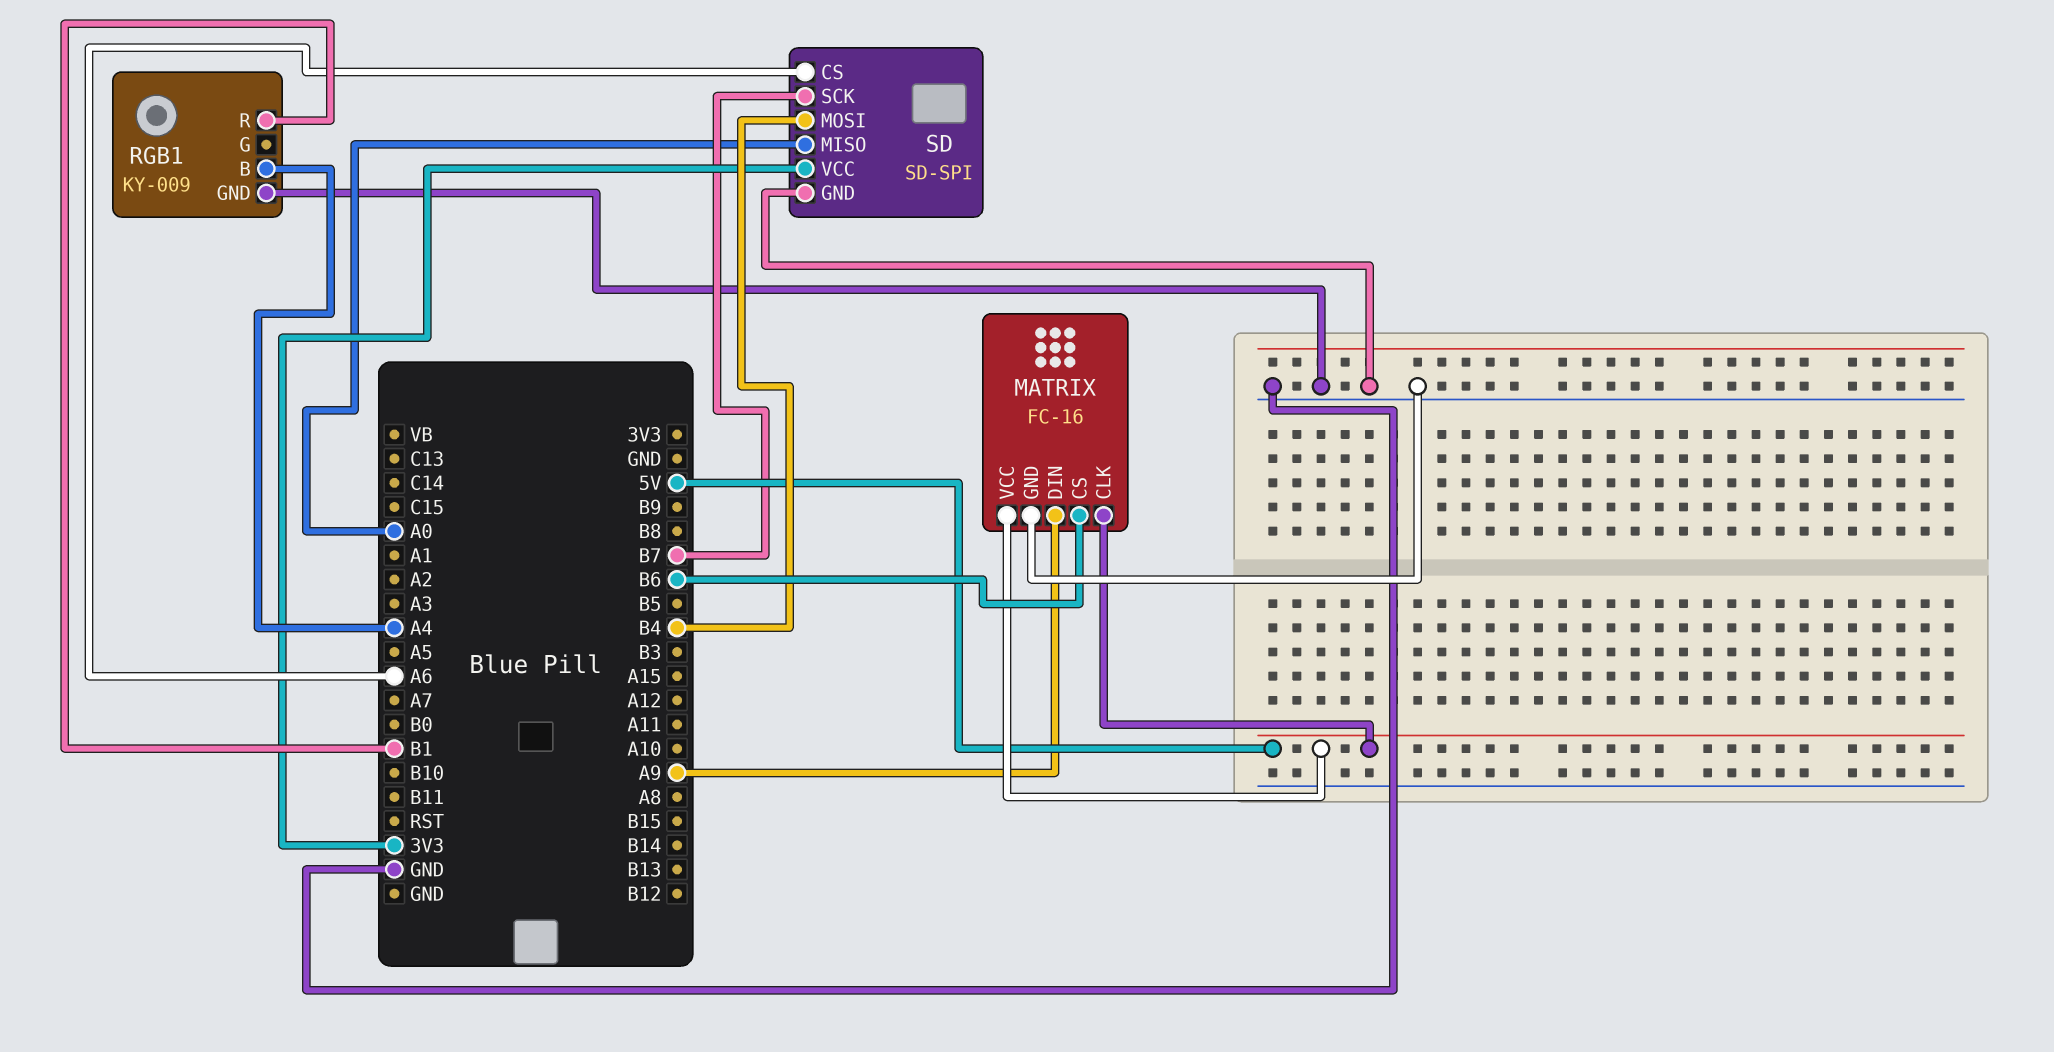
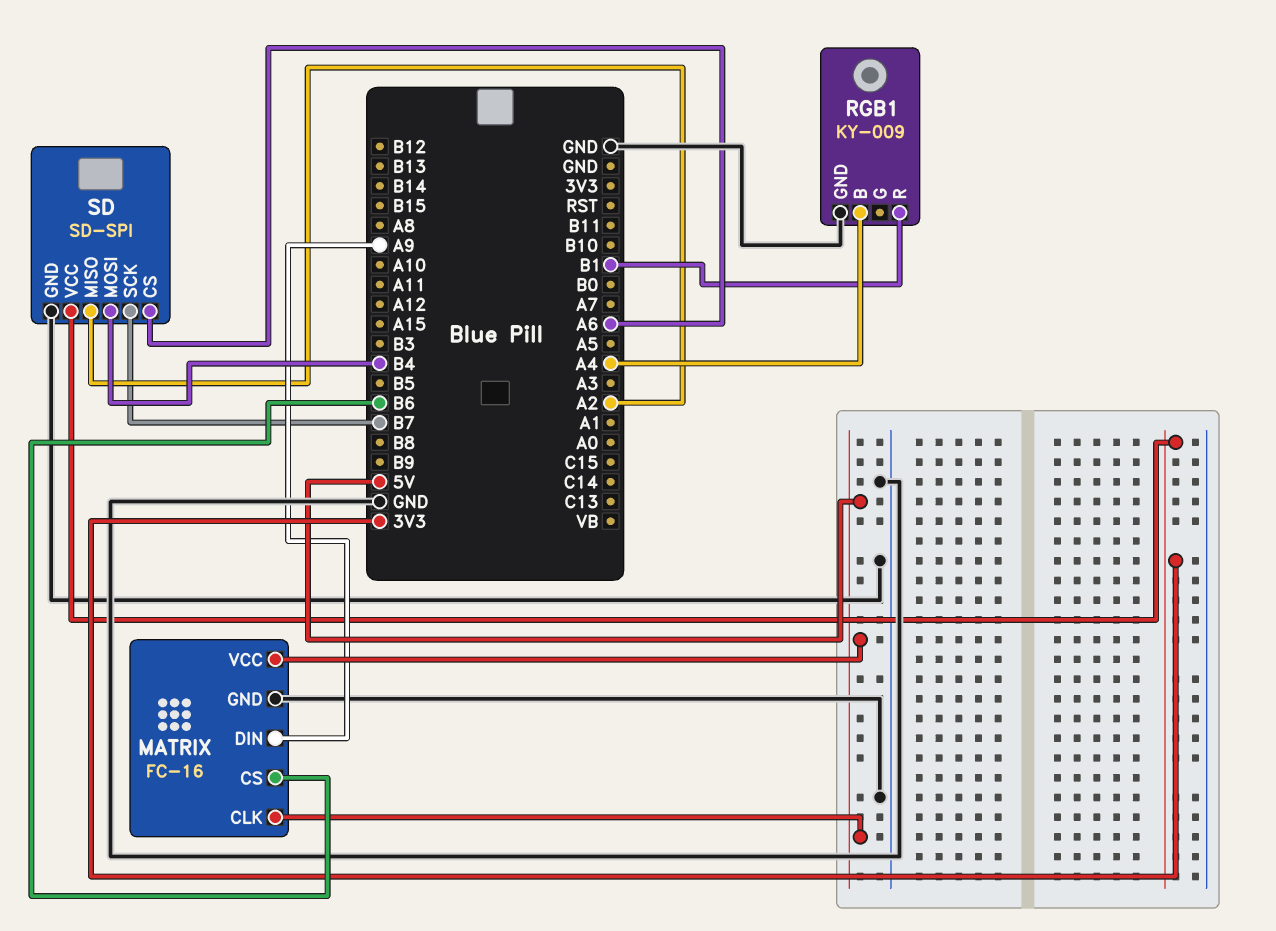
SD pin MISO: A0 -> A2

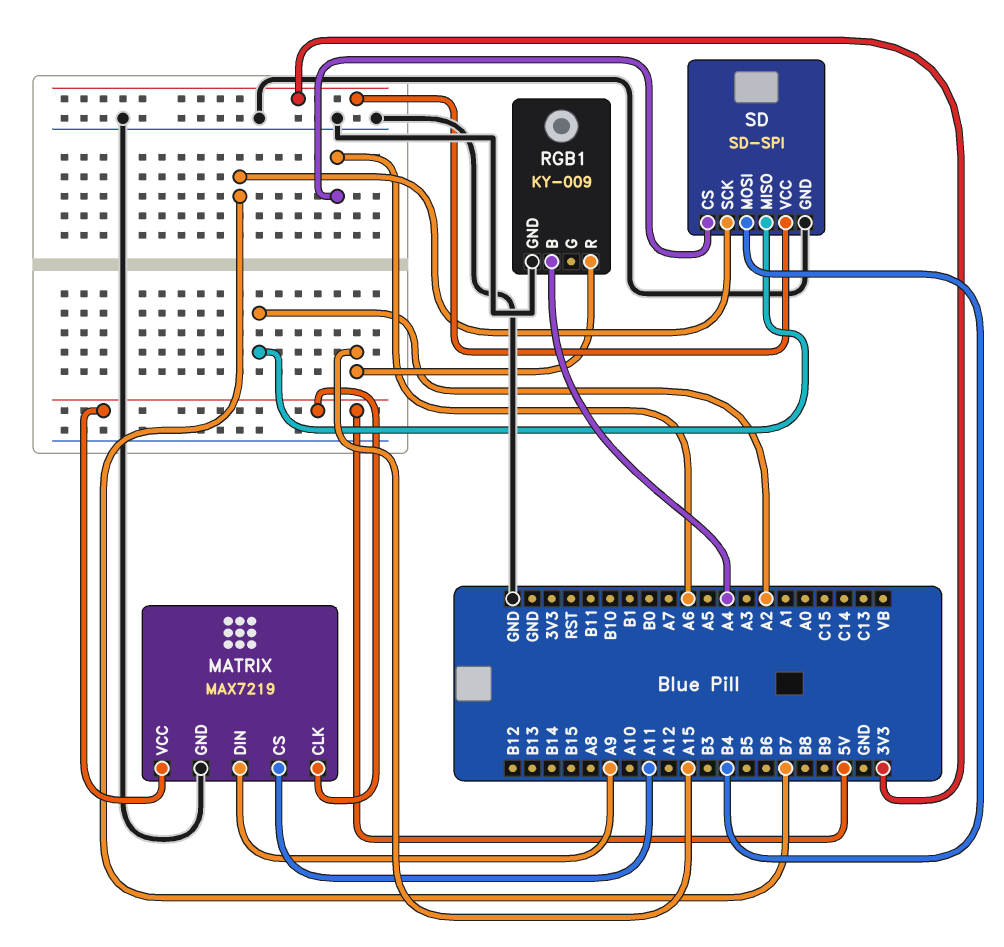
MATRIX: FC-16 -> MAX7219
MATRIX pin CS: B6 -> A11
RGB1 pin R: B1 -> A15

